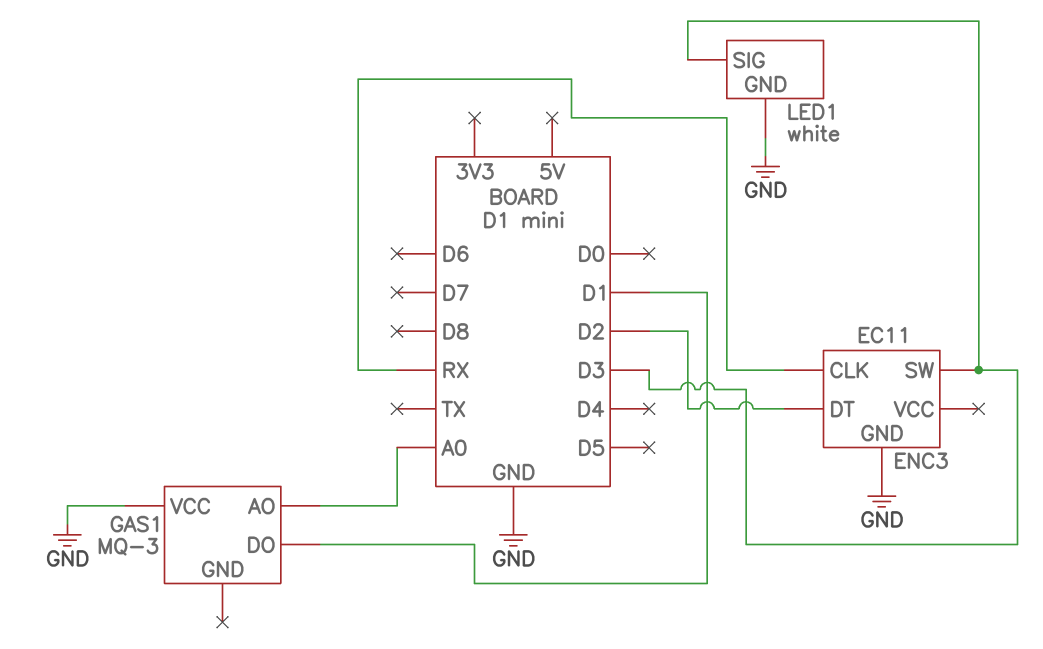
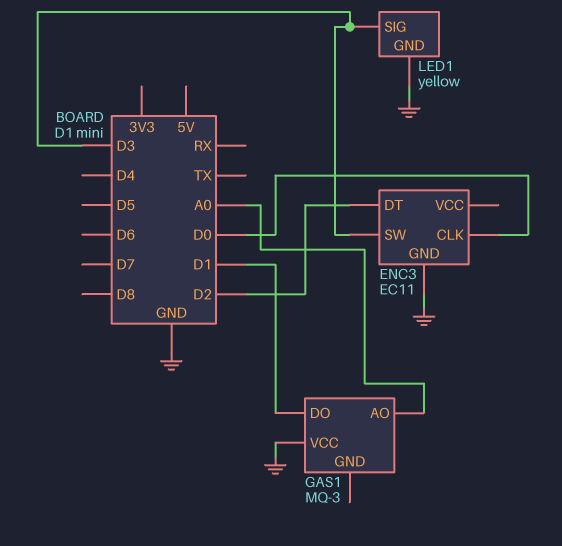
ENC3 pin CLK: RX -> D0
LED1: white -> yellow

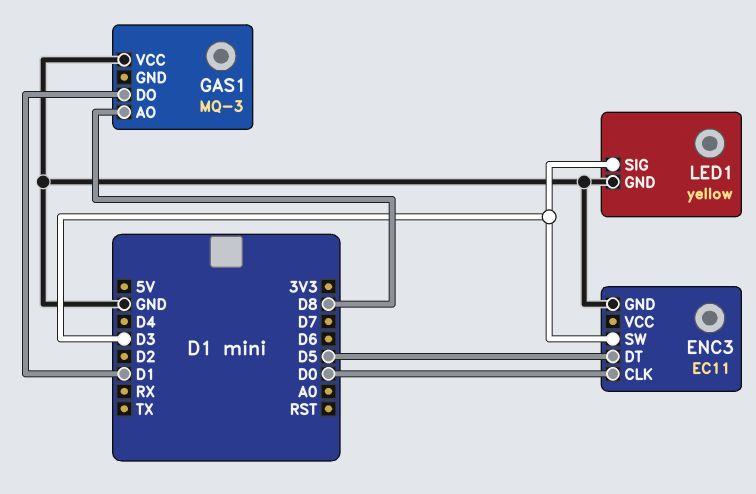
ENC3 pin DT: D2 -> D5
GAS1 pin AO: A0 -> D8

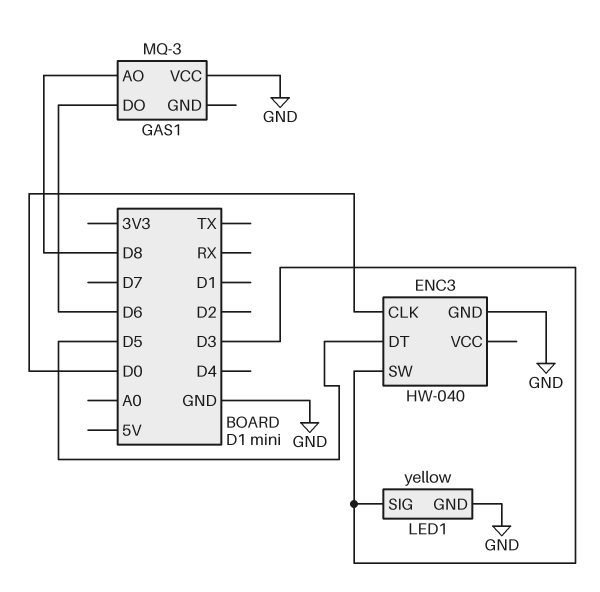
ENC3: EC11 -> HW-040
GAS1 pin DO: D1 -> D6

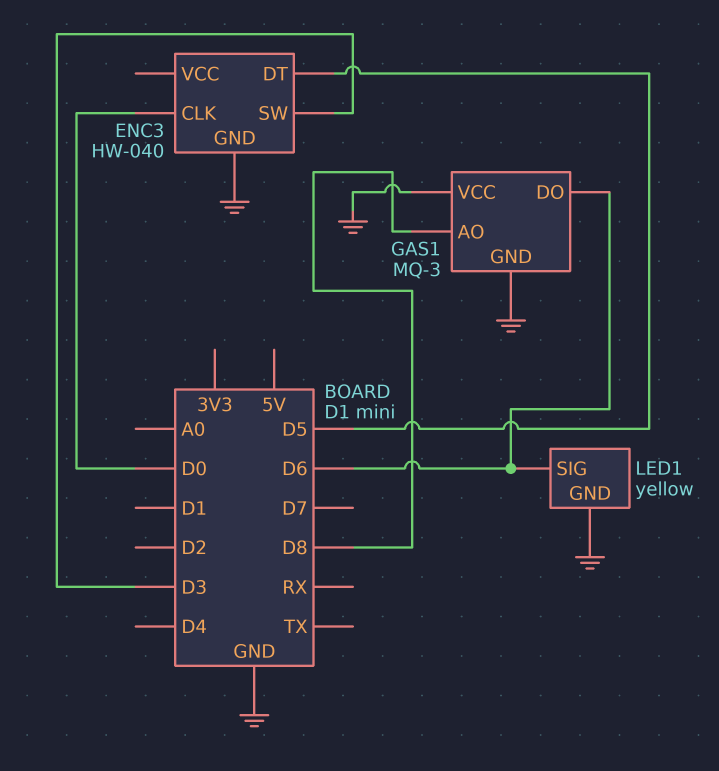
GAS1 pin GND: none -> GND
LED1 pin SIG: D3 -> D6

